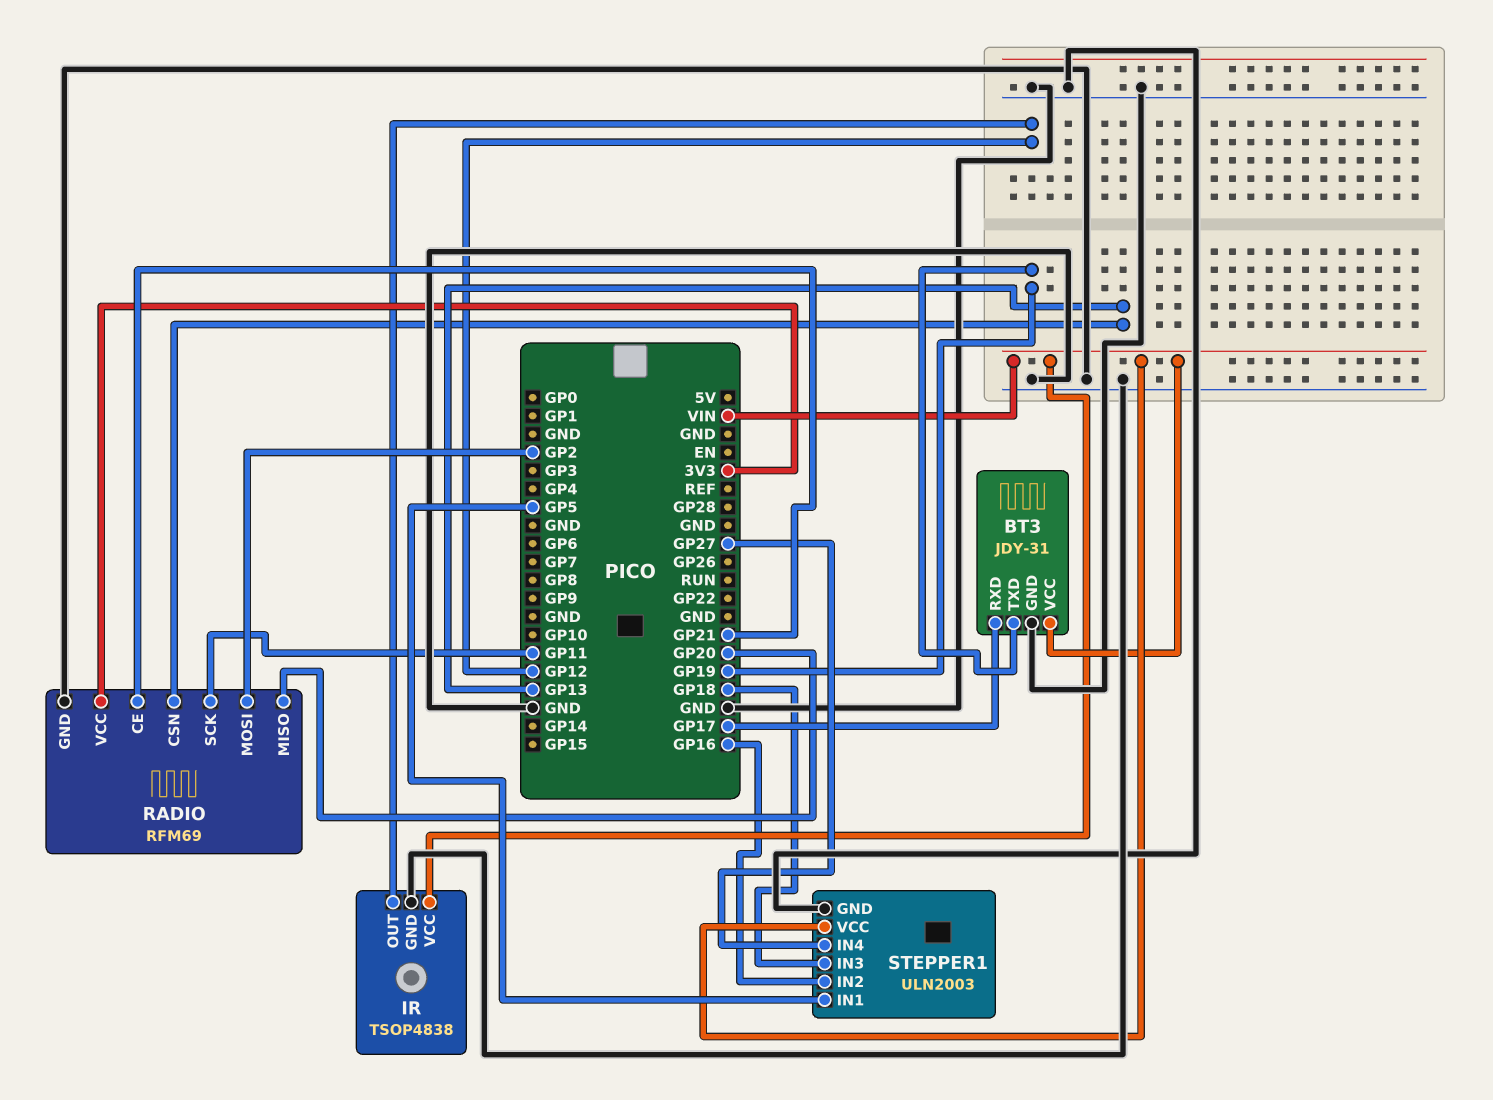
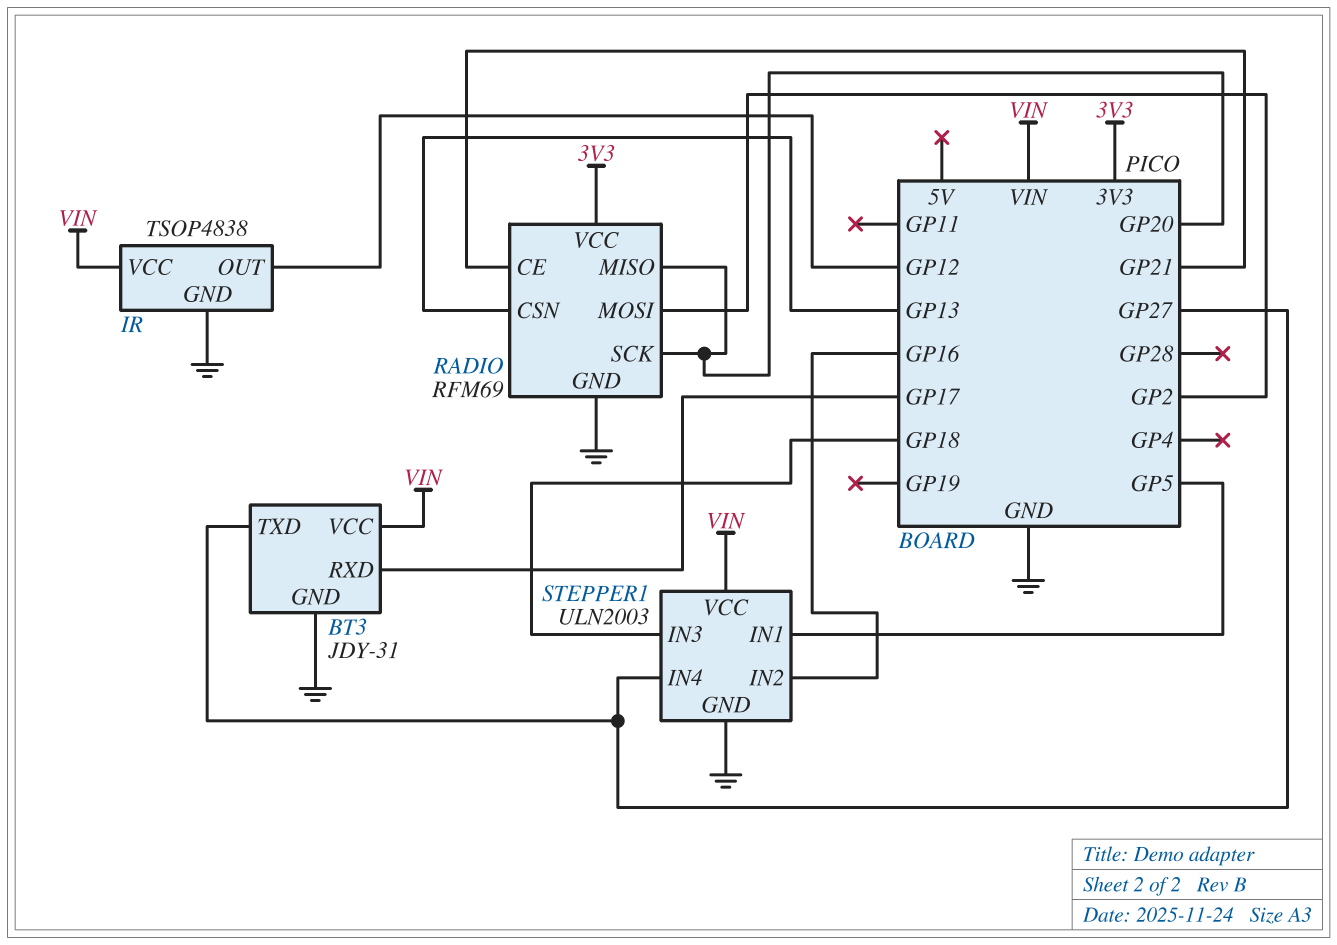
BT3 pin TXD: GP19 -> GP27
RADIO pin SCK: GP11 -> GP20

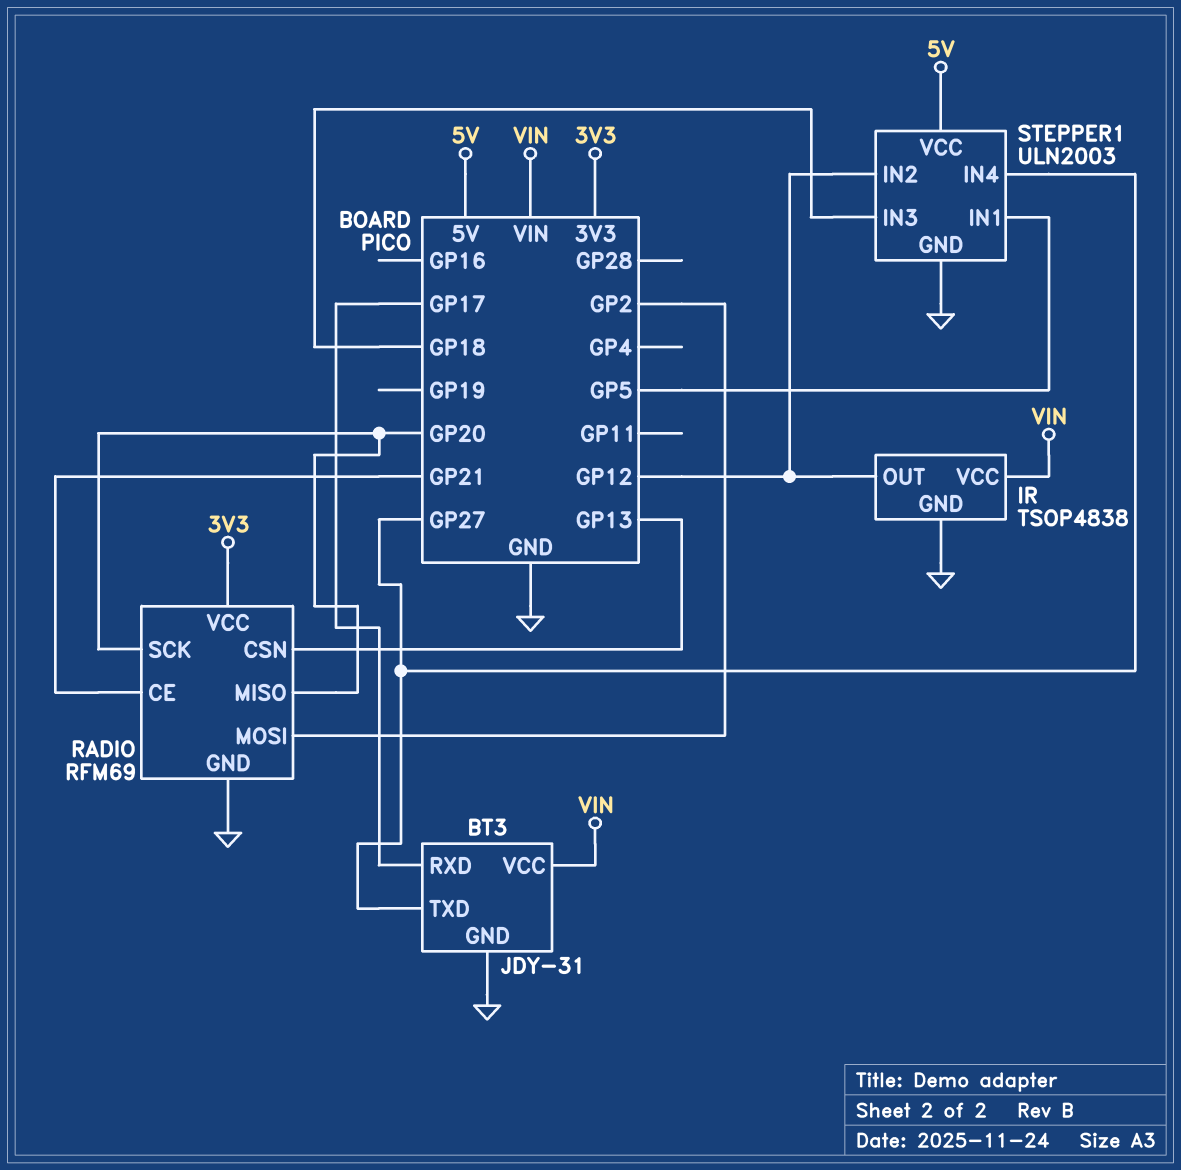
STEPPER1 pin IN2: GP16 -> GP12
STEPPER1 pin VCC: VIN -> 5V

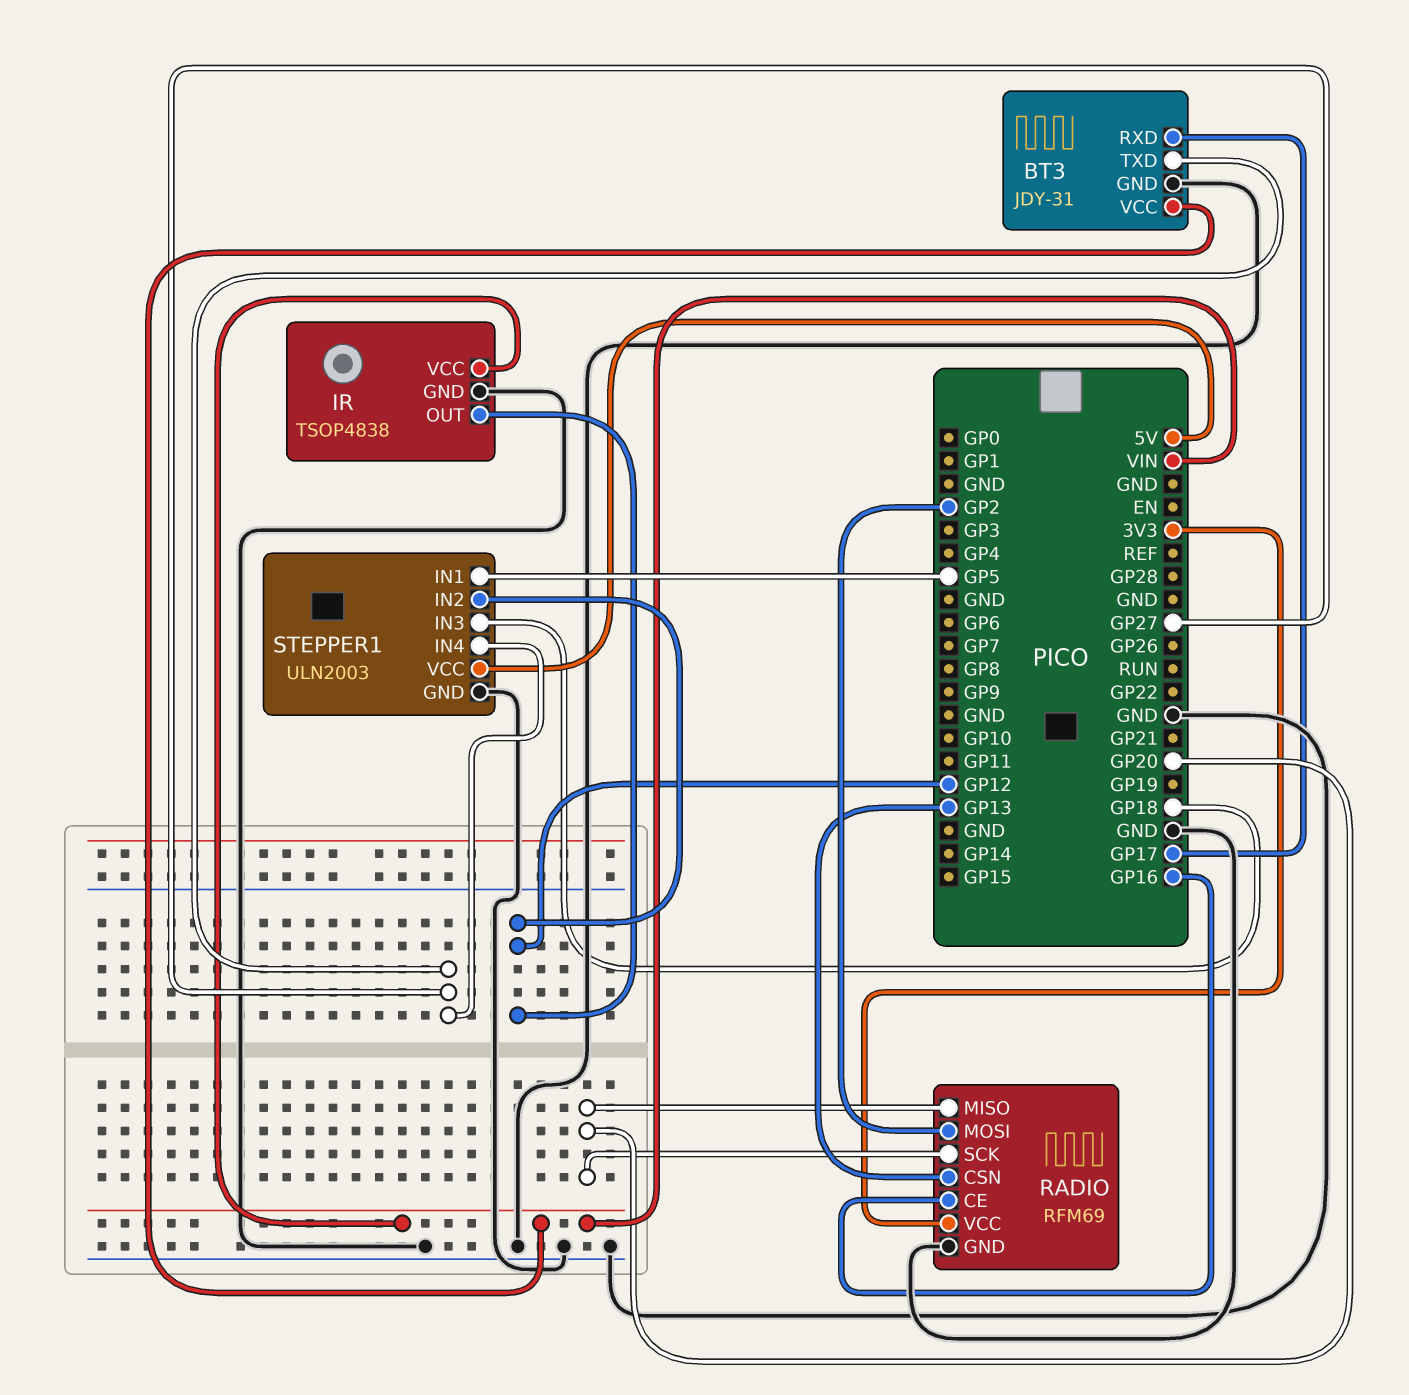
RADIO pin CE: GP21 -> GP16

